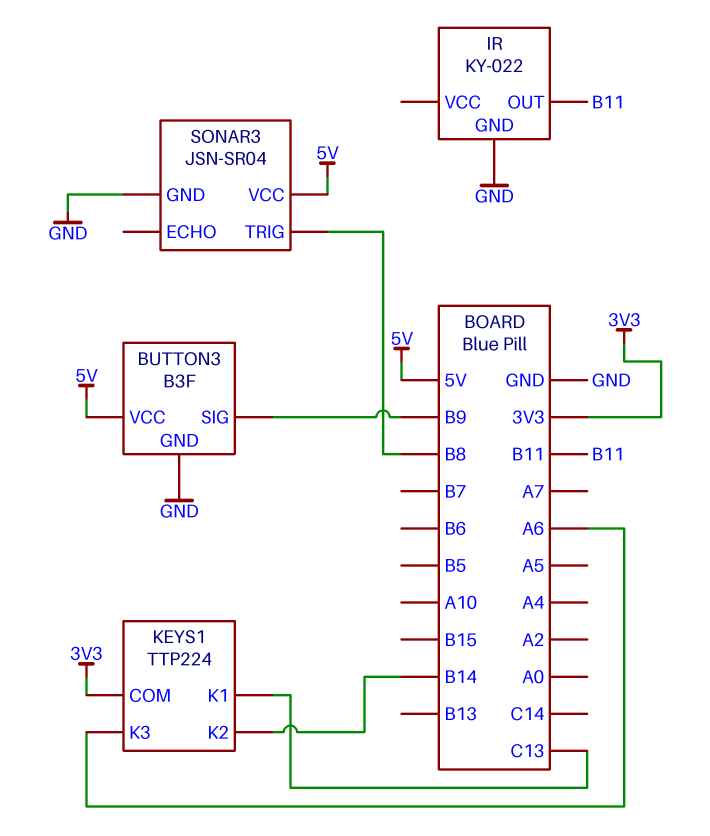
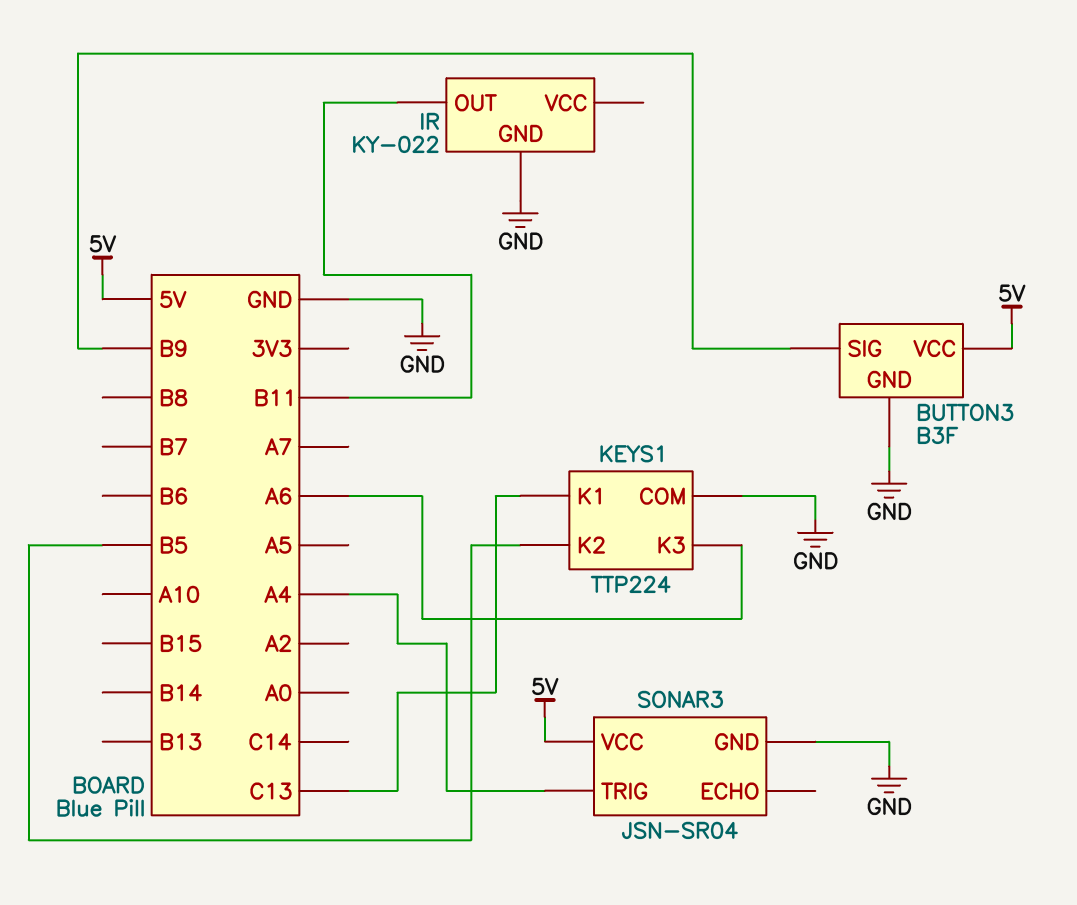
KEYS1 pin COM: 3V3 -> GND
KEYS1 pin K2: B14 -> B5
SONAR3 pin TRIG: B8 -> A4

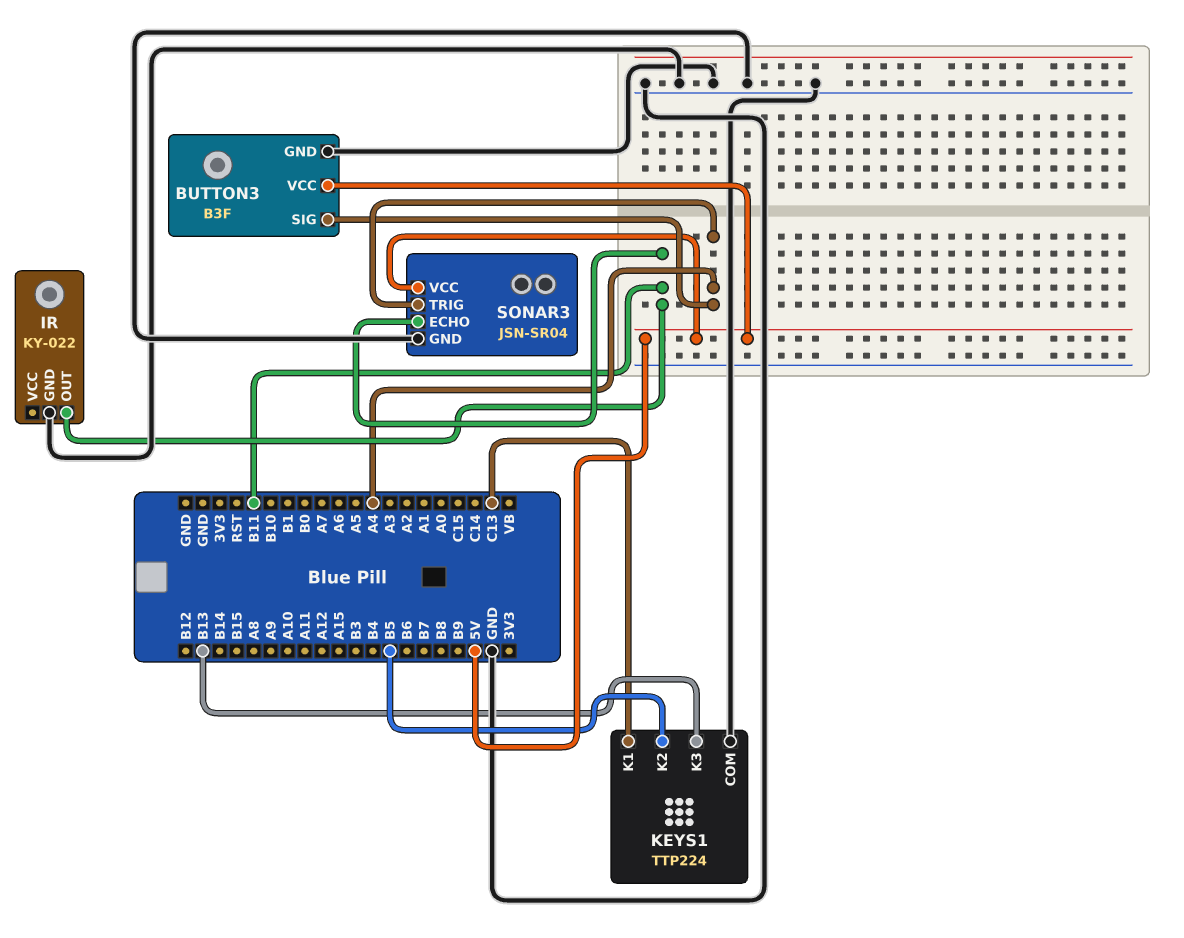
BUTTON3 pin SIG: B9 -> A4
KEYS1 pin K3: A6 -> B13
SONAR3 pin ECHO: none -> B11

